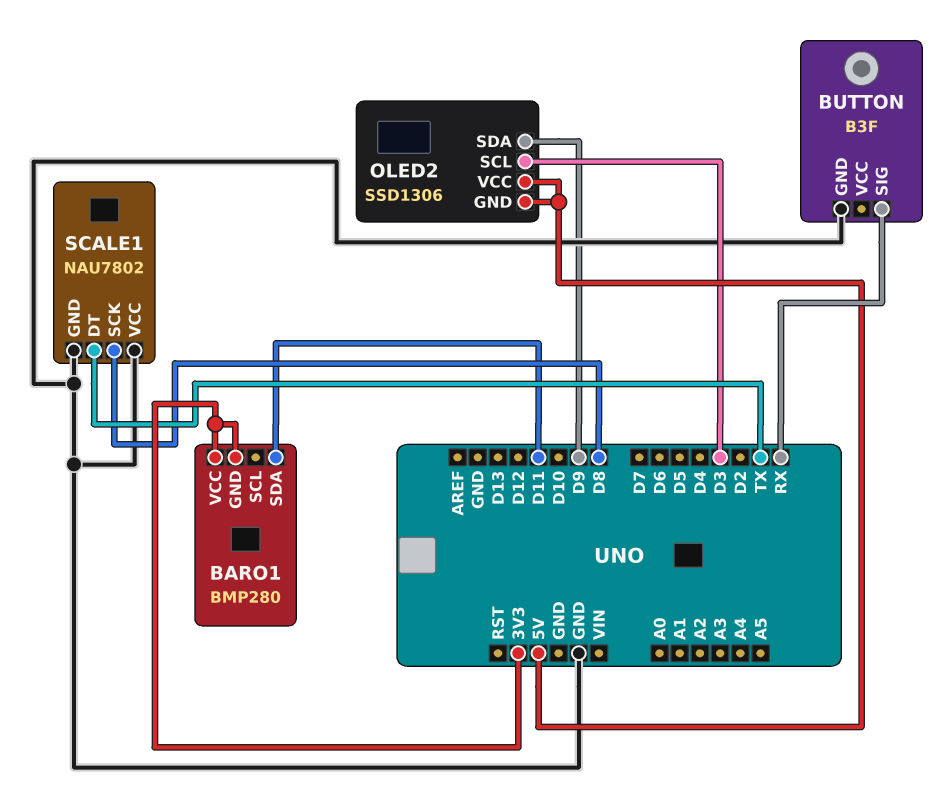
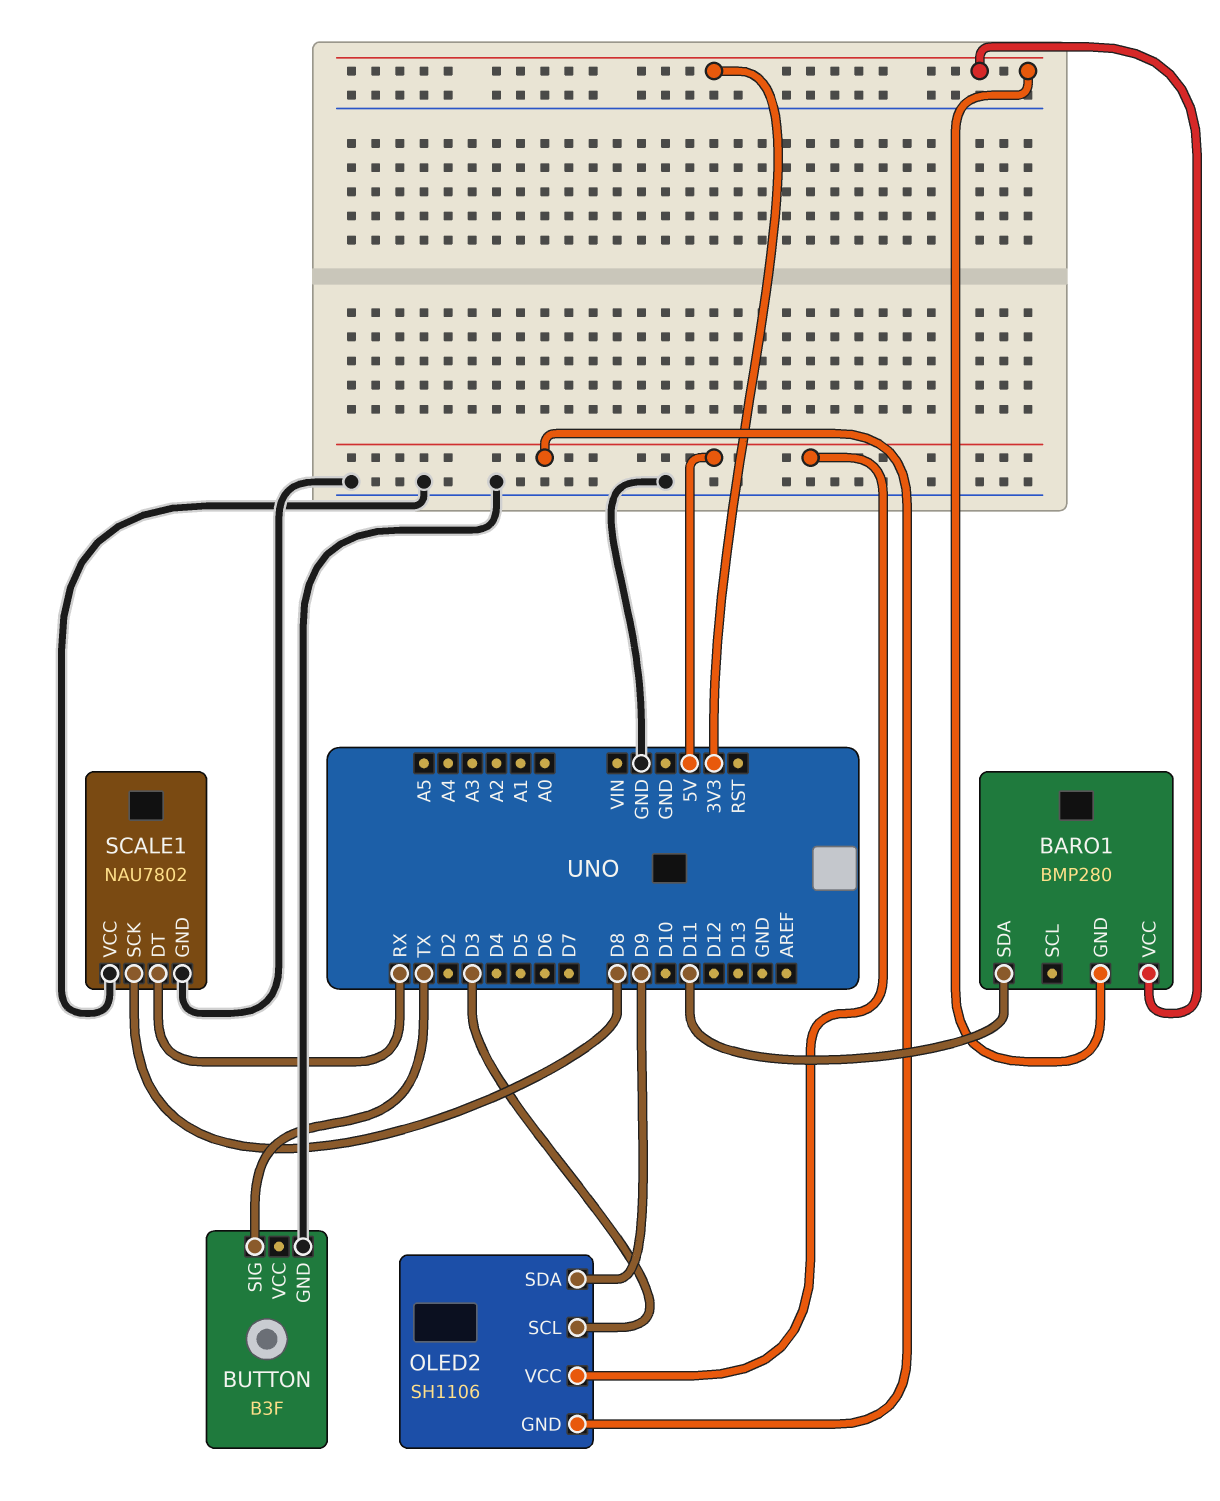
BUTTON pin SIG: RX -> TX
OLED2: SSD1306 -> SH1106
SCALE1 pin DT: TX -> RX

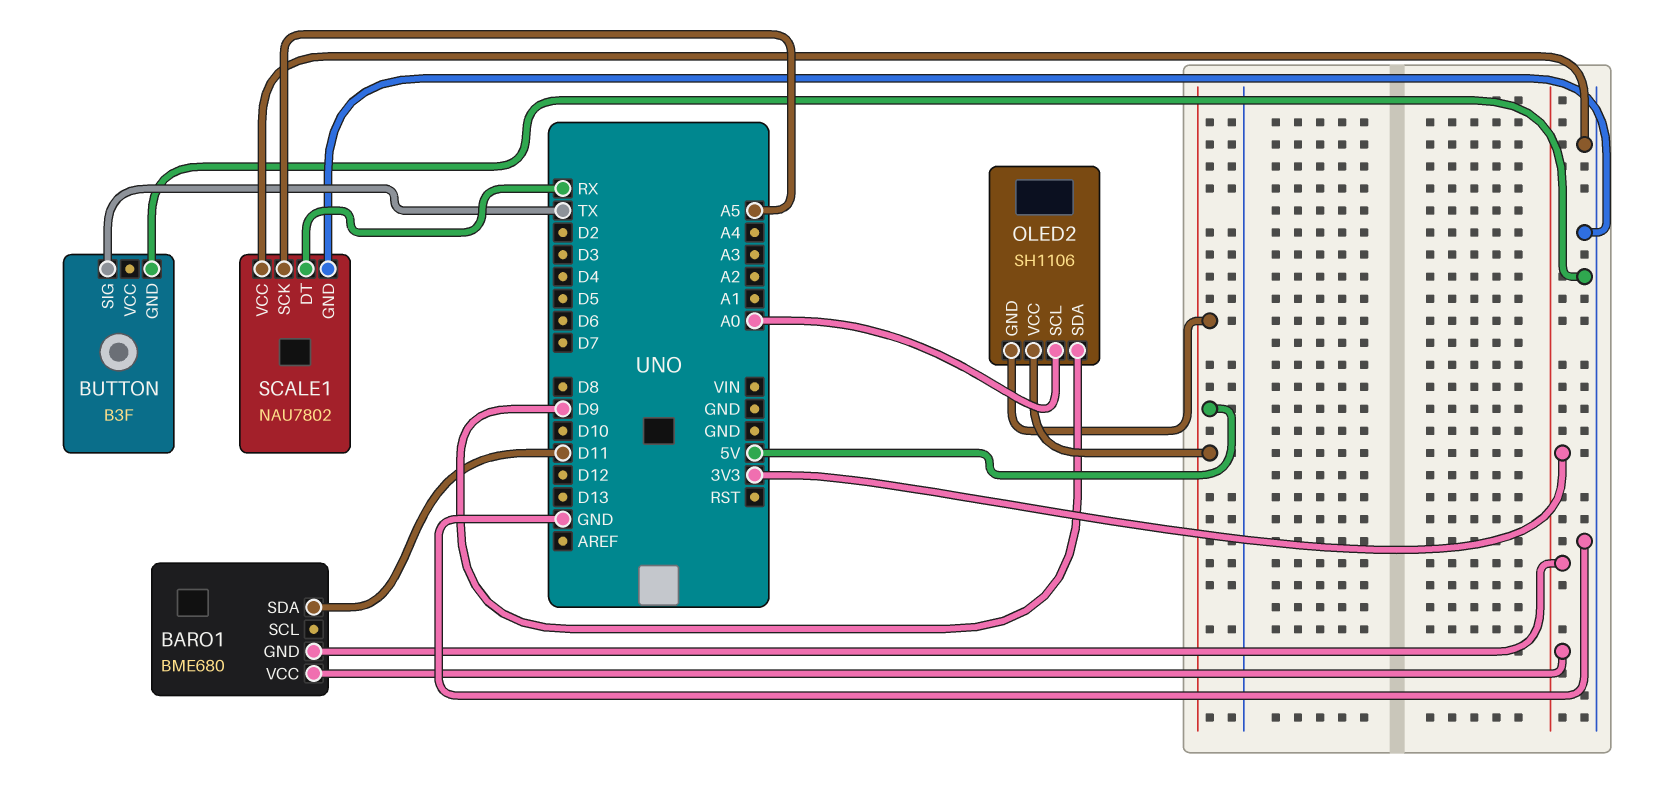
BARO1: BMP280 -> BME680
OLED2 pin SCL: D3 -> A0
SCALE1 pin SCK: D8 -> A5

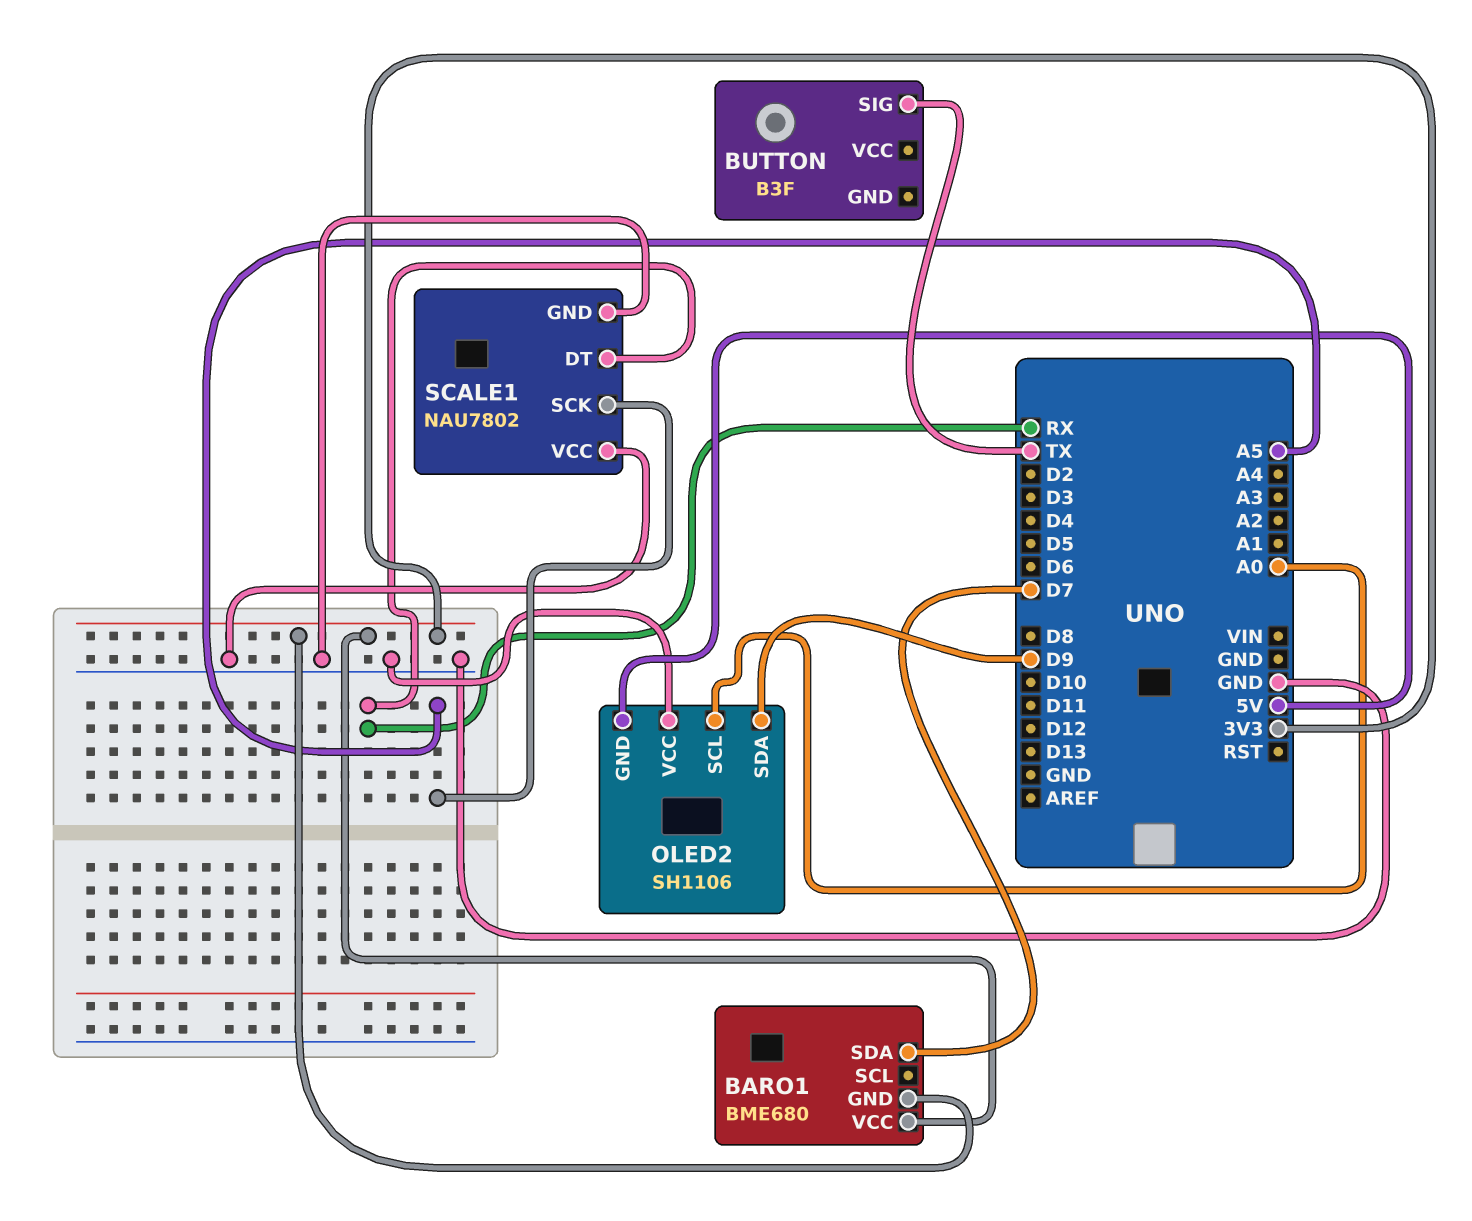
BARO1 pin SDA: D11 -> D7
BUTTON pin GND: GND -> none
OLED2 pin VCC: 5V -> GND

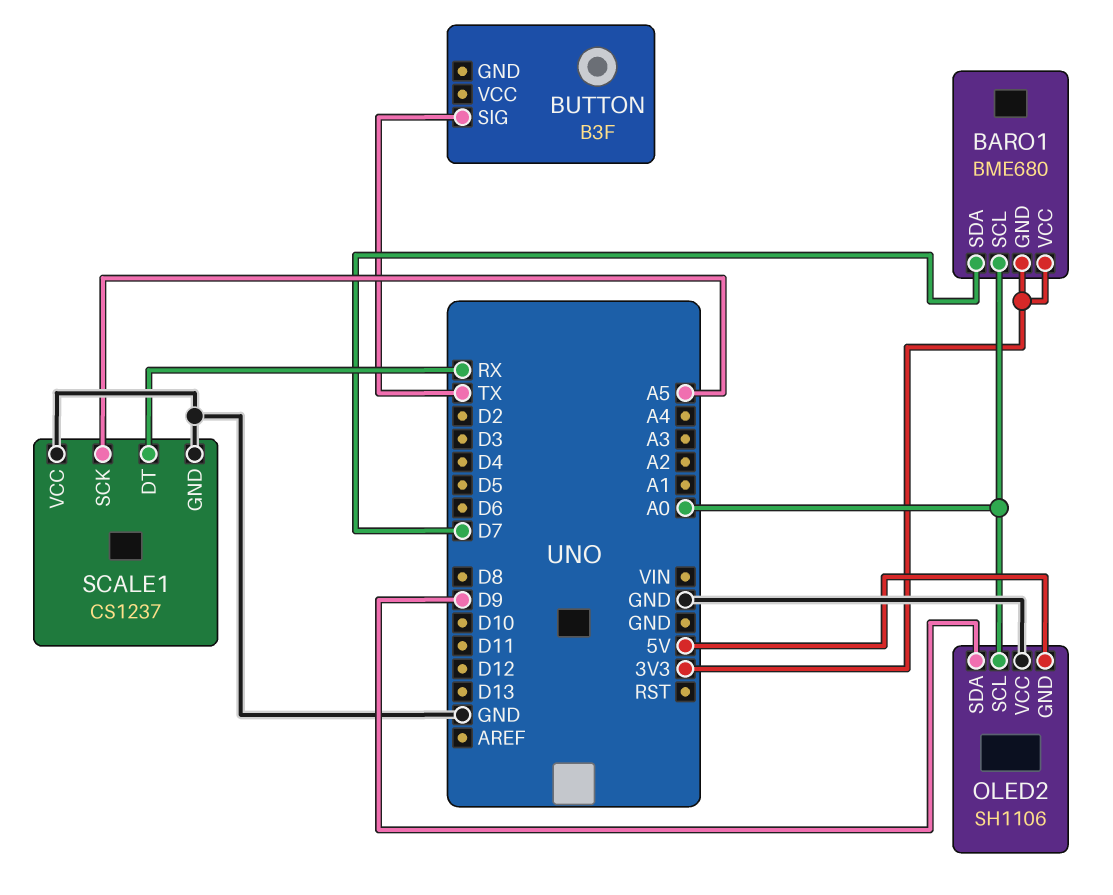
BARO1 pin SCL: none -> A0
SCALE1: NAU7802 -> CS1237

